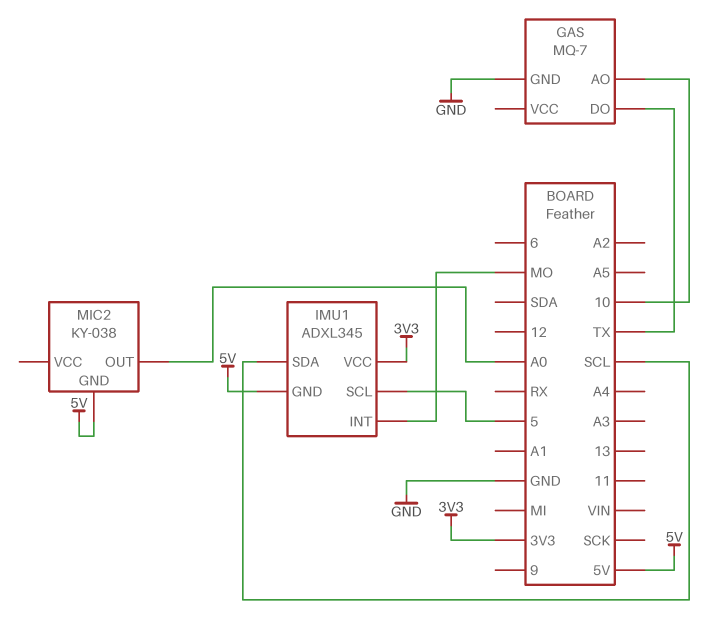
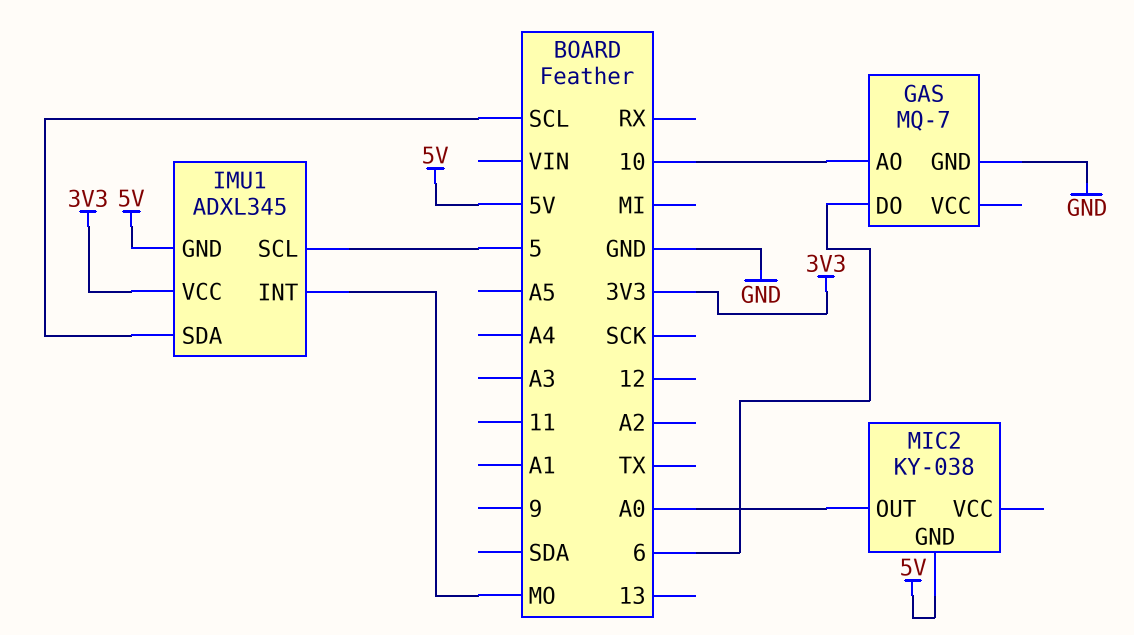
GAS pin DO: TX -> 6

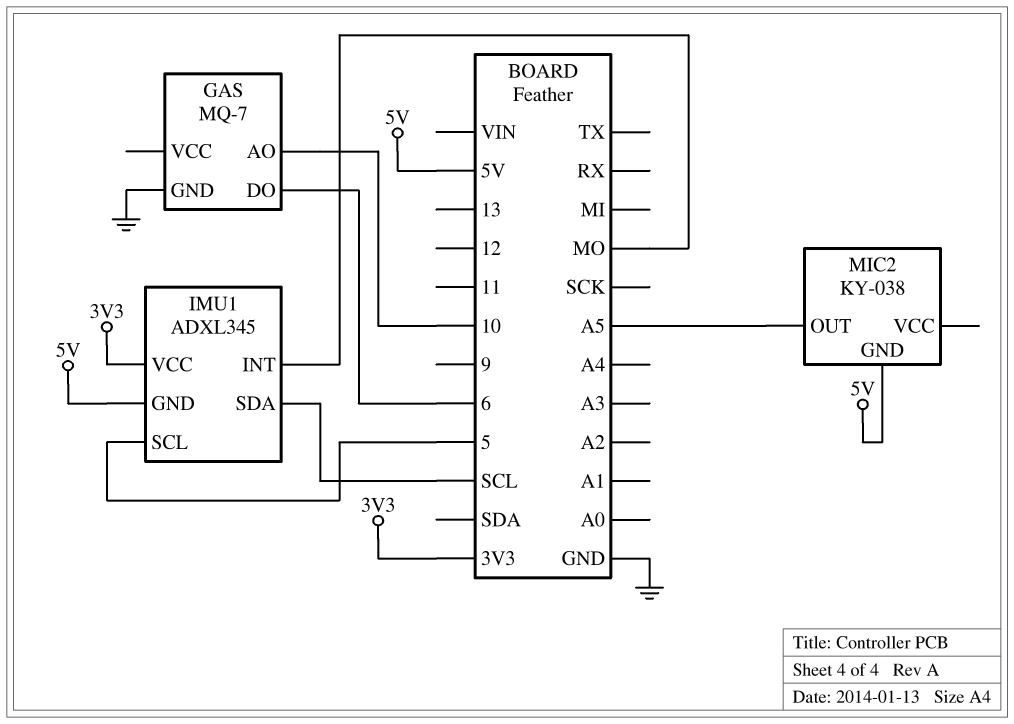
MIC2 pin OUT: A0 -> A5

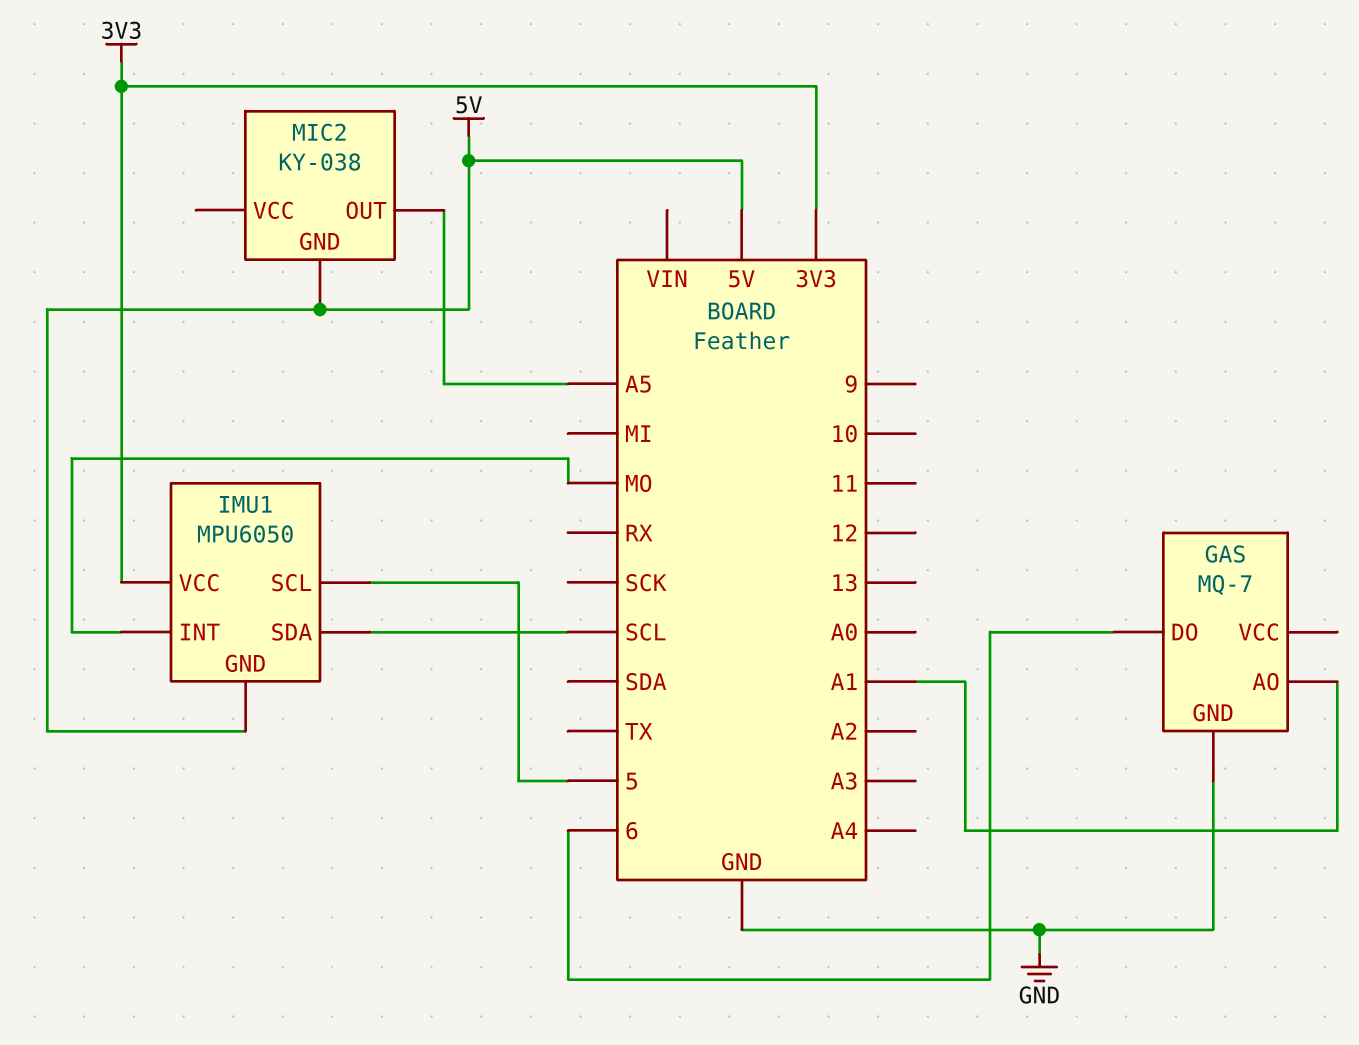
GAS pin AO: 10 -> A1
IMU1: ADXL345 -> MPU6050

